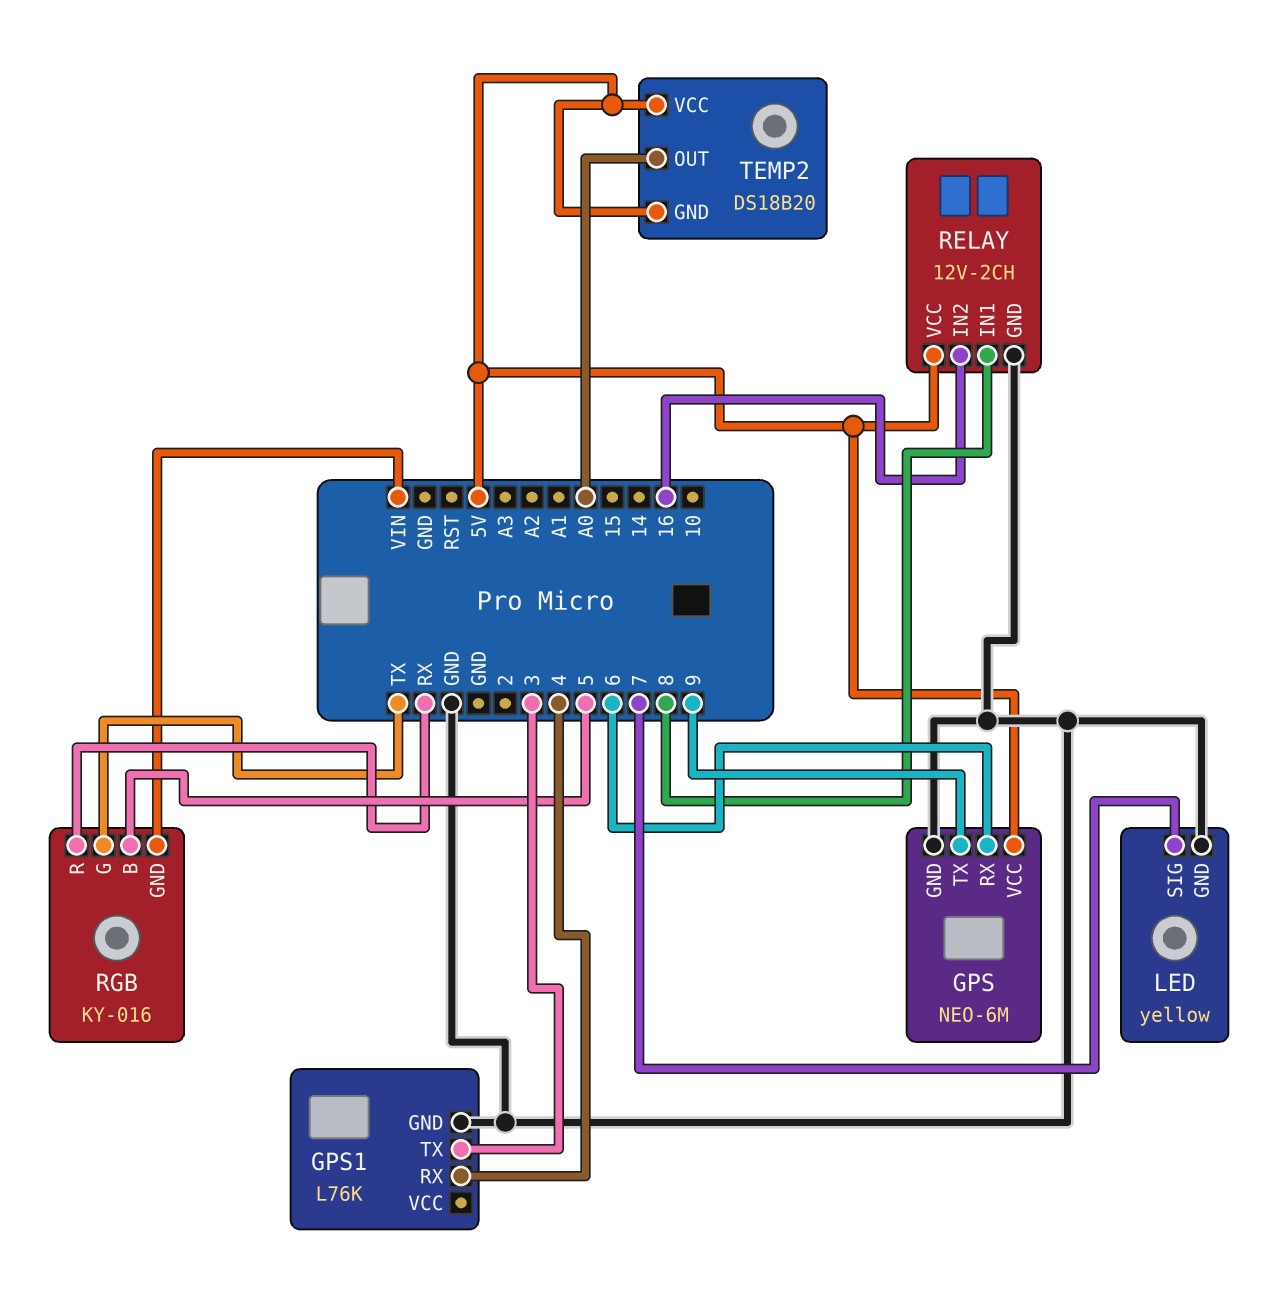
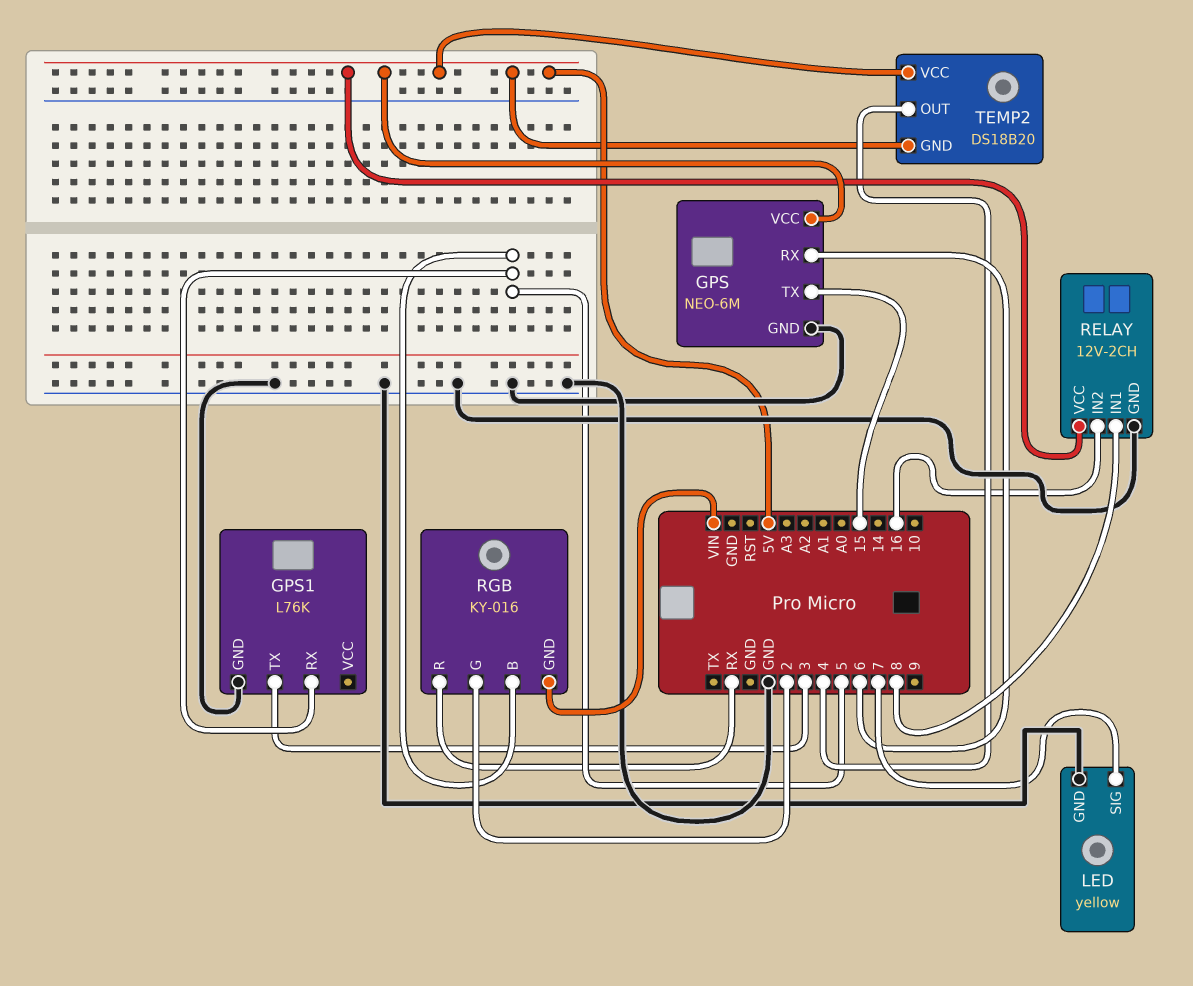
GPS pin TX: 9 -> 15
GPS1 pin RX: 4 -> 5
RGB pin G: TX -> 2
TEMP2 pin OUT: A0 -> 4

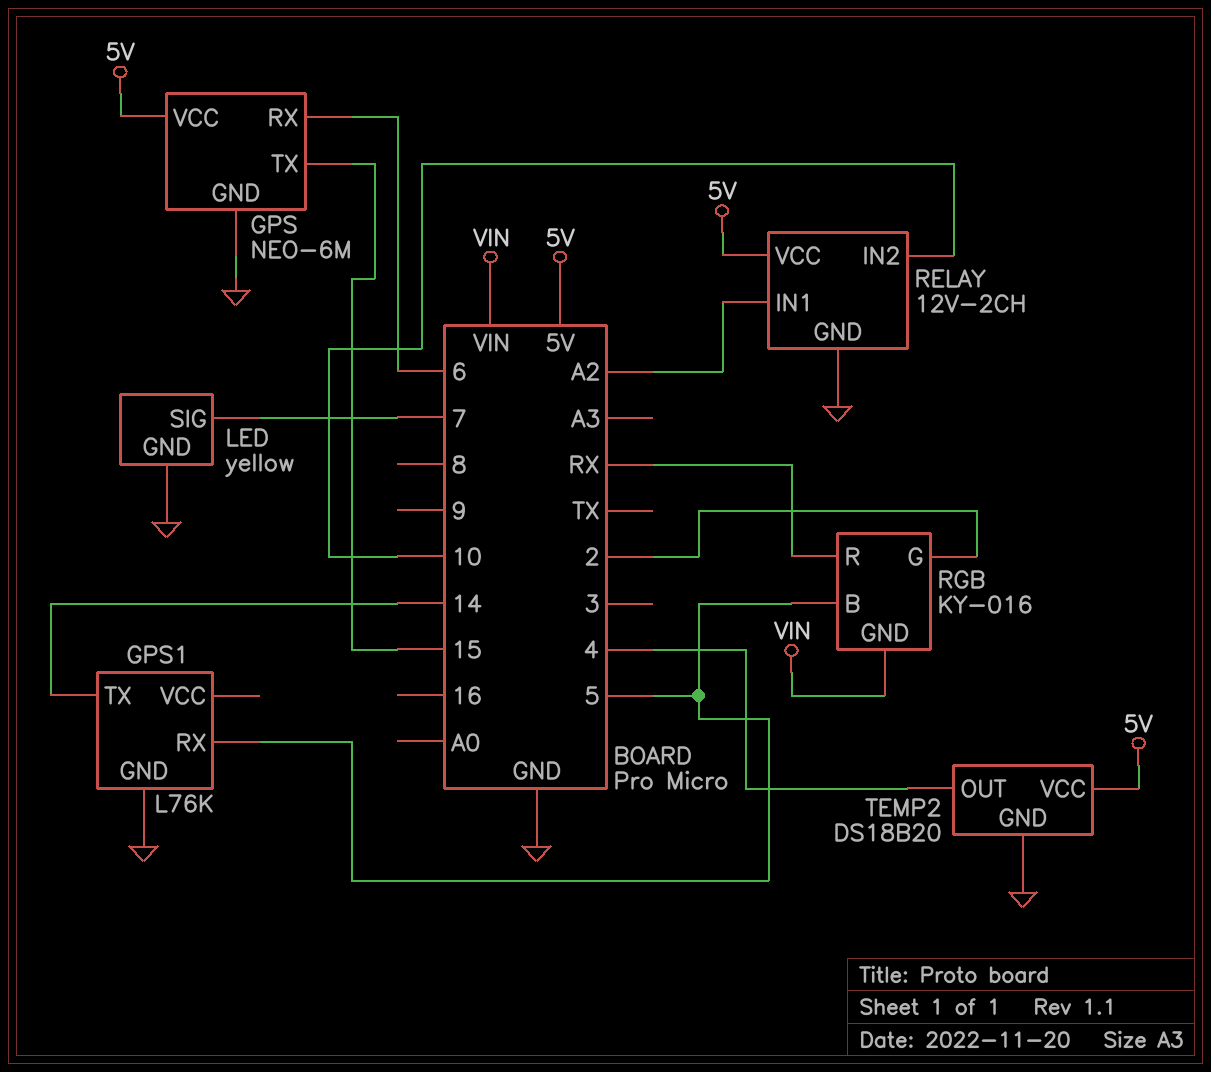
GPS1 pin TX: 3 -> 14
RELAY pin IN1: 8 -> A2
RELAY pin IN2: 16 -> 10
TEMP2 pin GND: 5V -> GND

